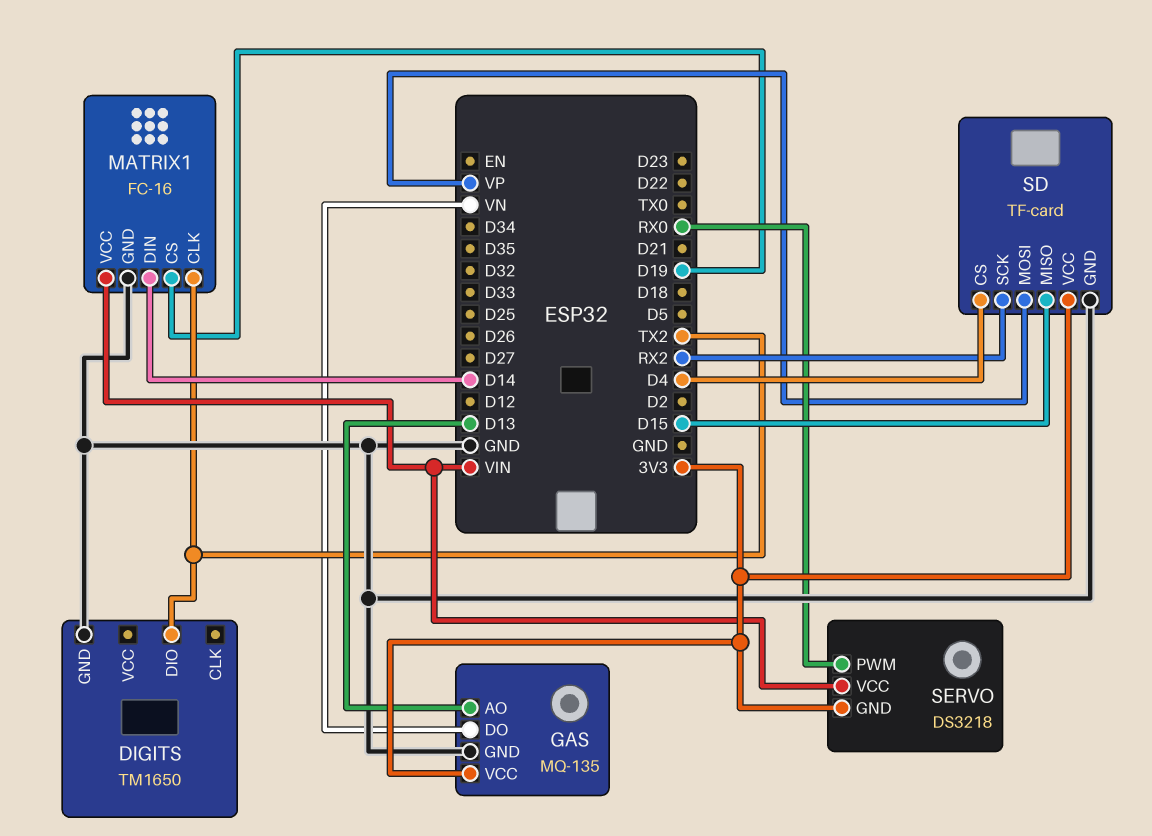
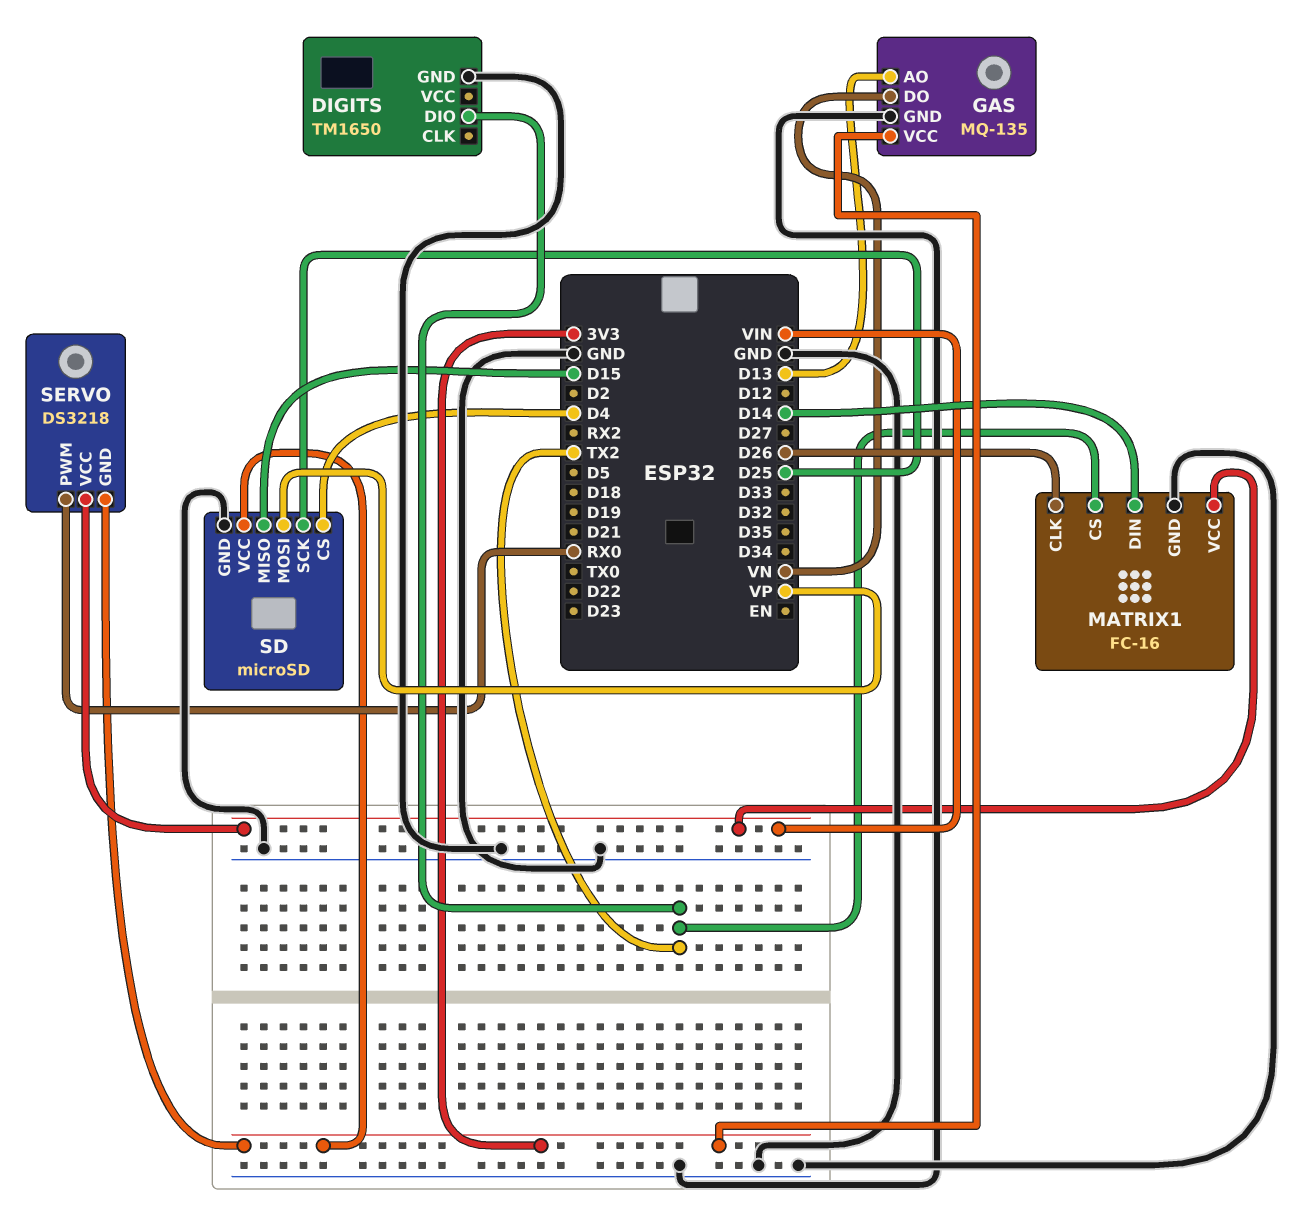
MATRIX1 pin CLK: TX2 -> D26
MATRIX1 pin CS: D19 -> TX2
SD: TF-card -> microSD
SD pin SCK: RX2 -> D25

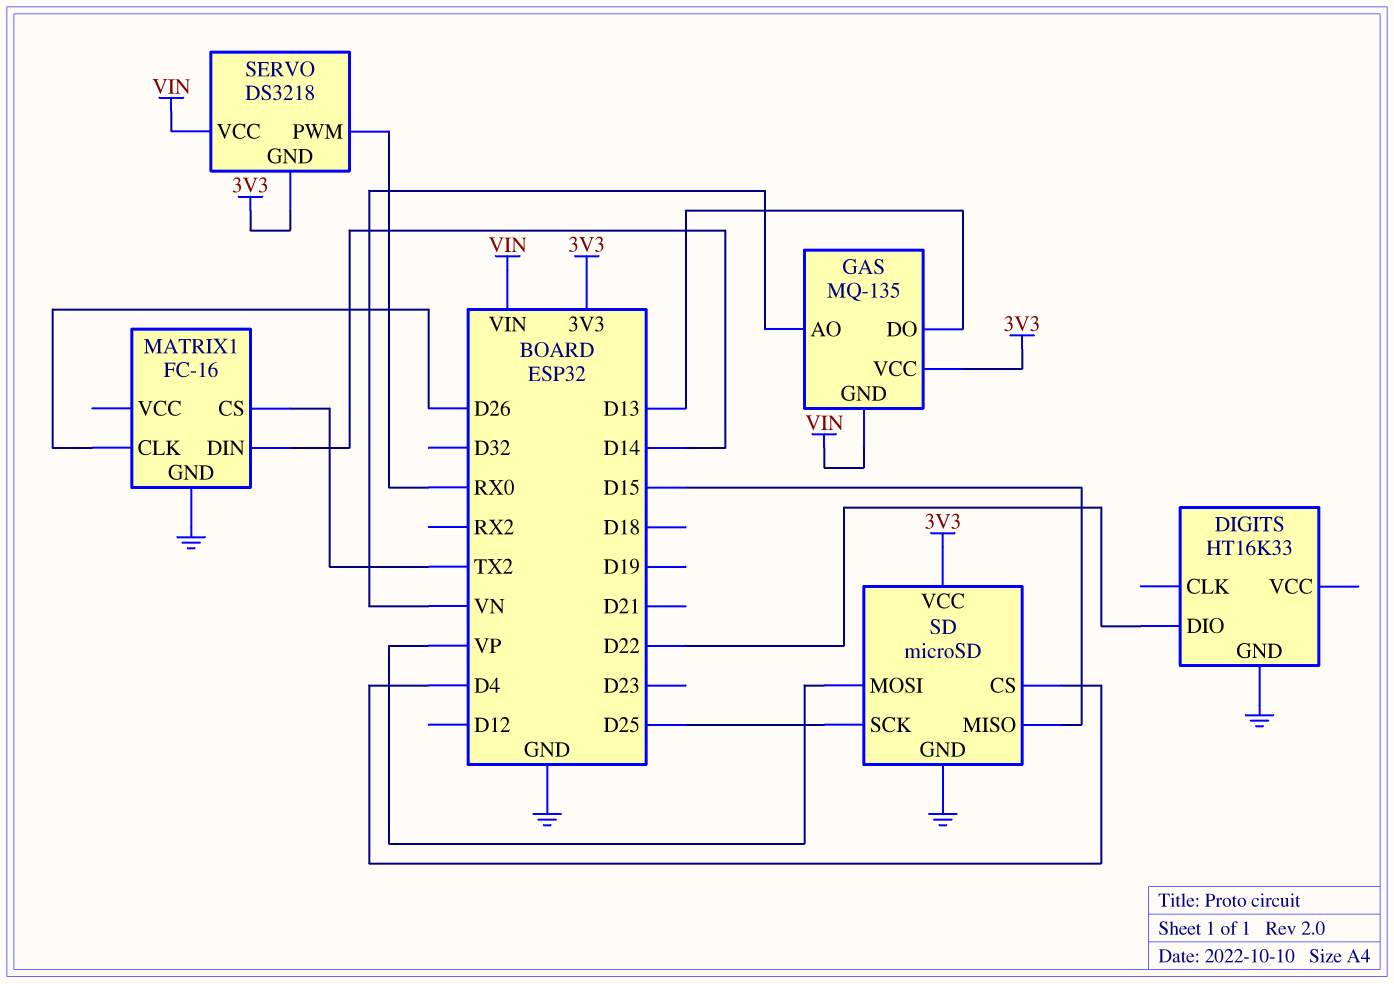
DIGITS: TM1650 -> HT16K33
DIGITS pin DIO: TX2 -> D22
GAS pin AO: D13 -> VN
GAS pin DO: VN -> D13
GAS pin GND: GND -> VIN
MATRIX1 pin VCC: VIN -> none

